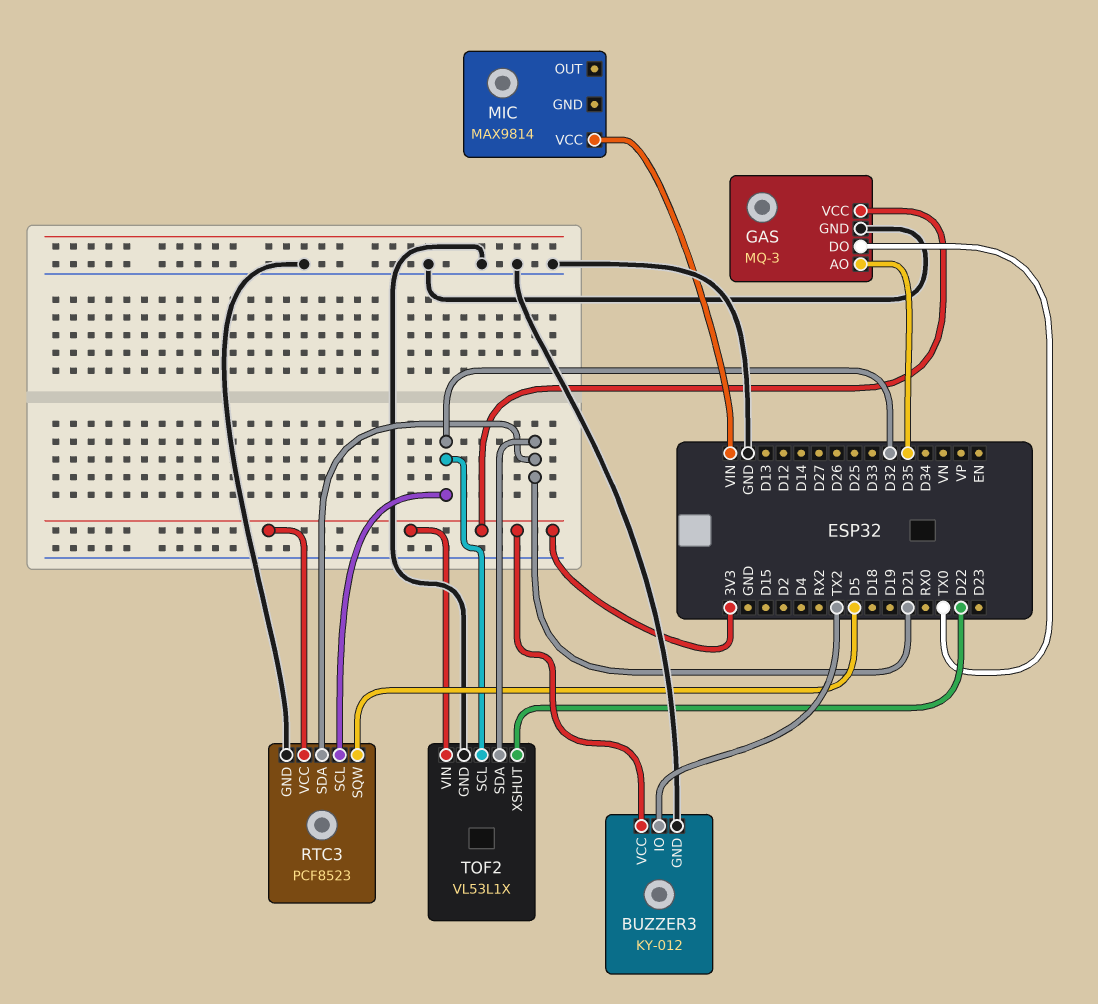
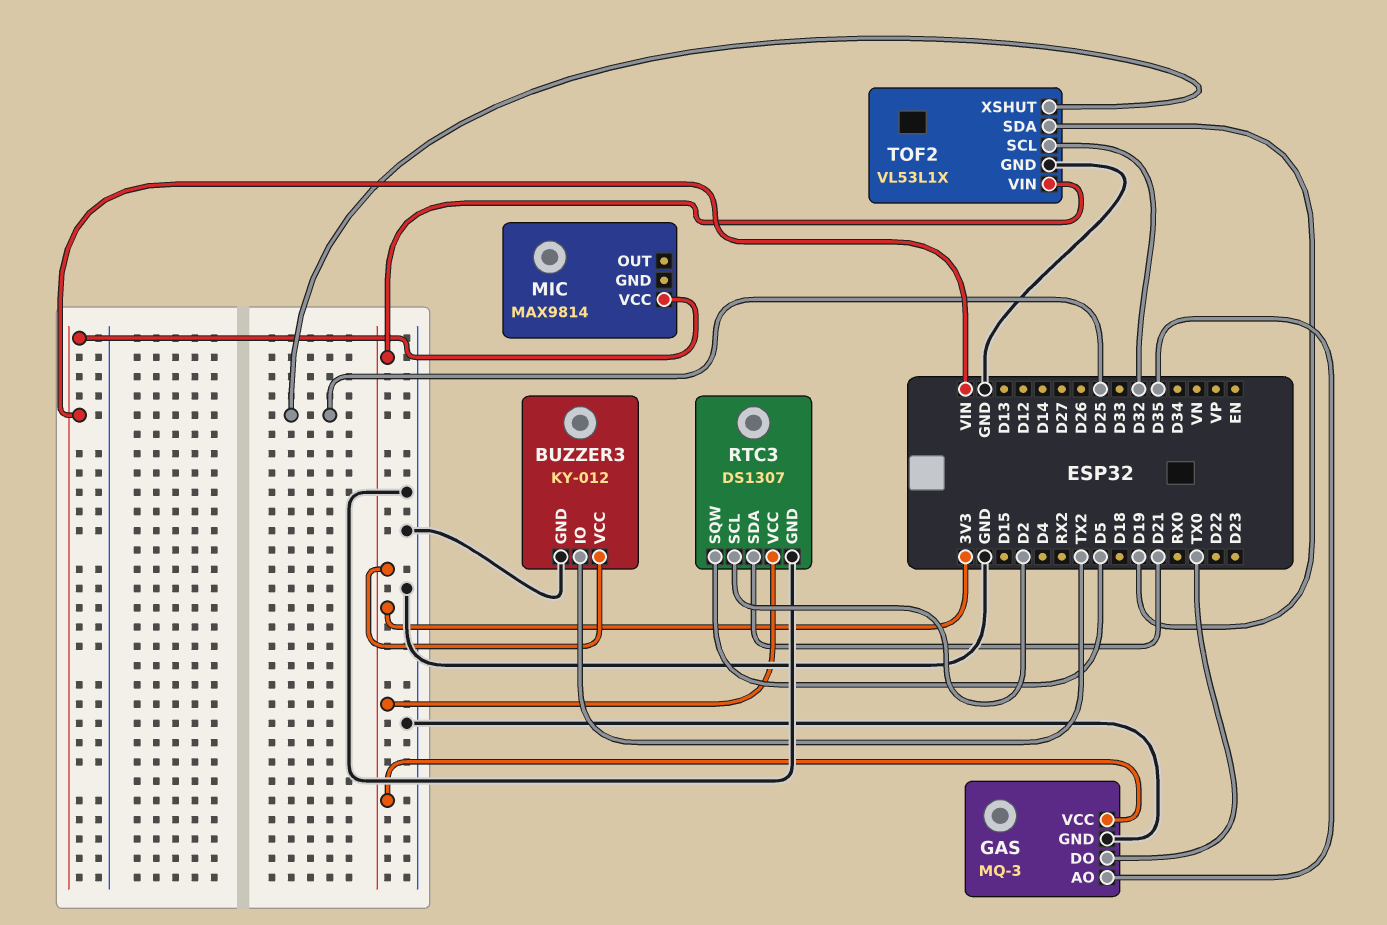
RTC3: PCF8523 -> DS1307
RTC3 pin SCL: D32 -> D2
TOF2 pin SDA: D21 -> D19
TOF2 pin XSHUT: D22 -> D25

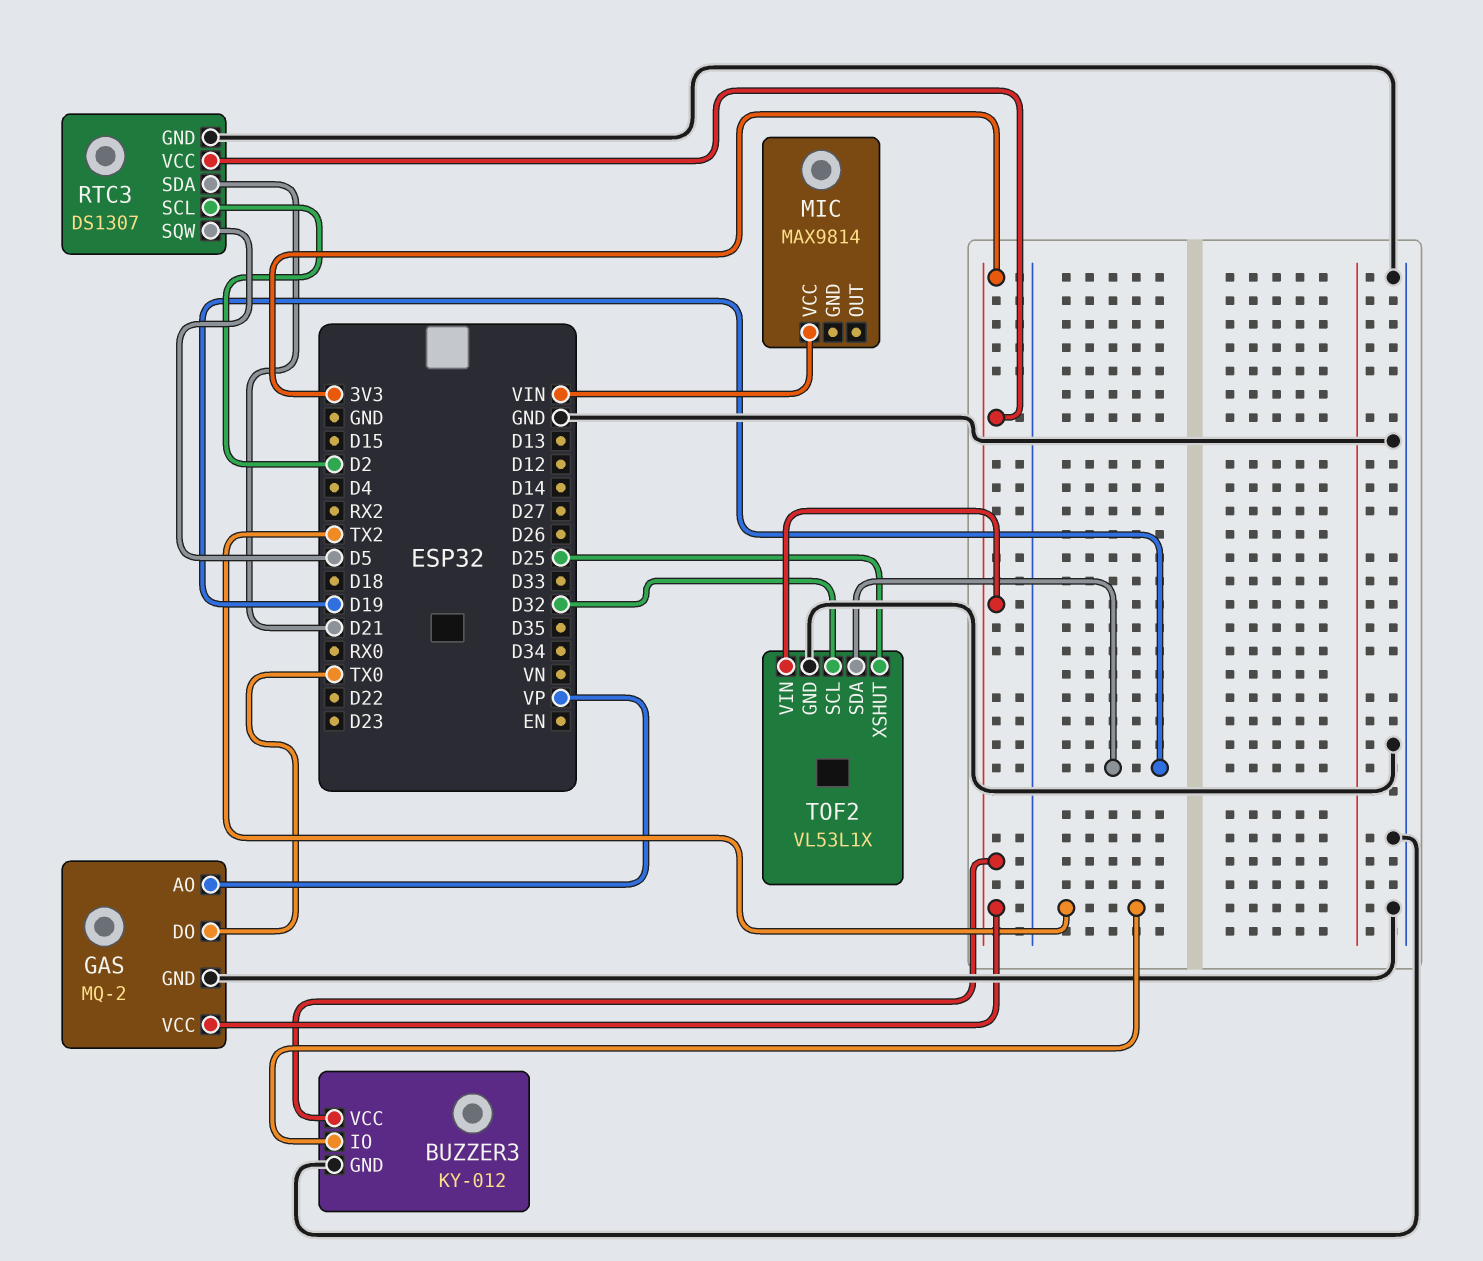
GAS: MQ-3 -> MQ-2
GAS pin AO: D35 -> VP

